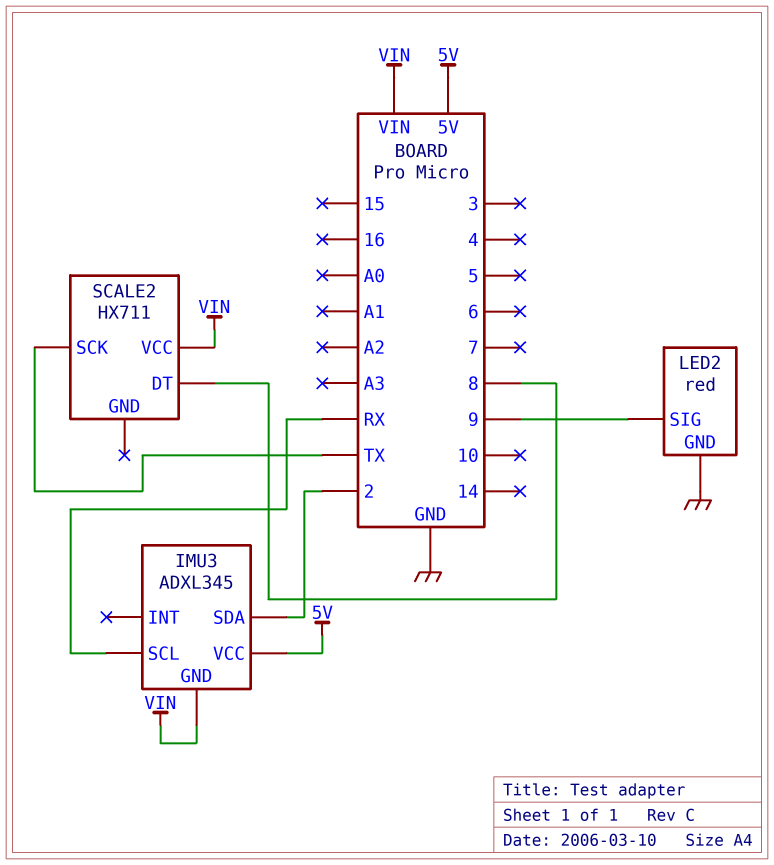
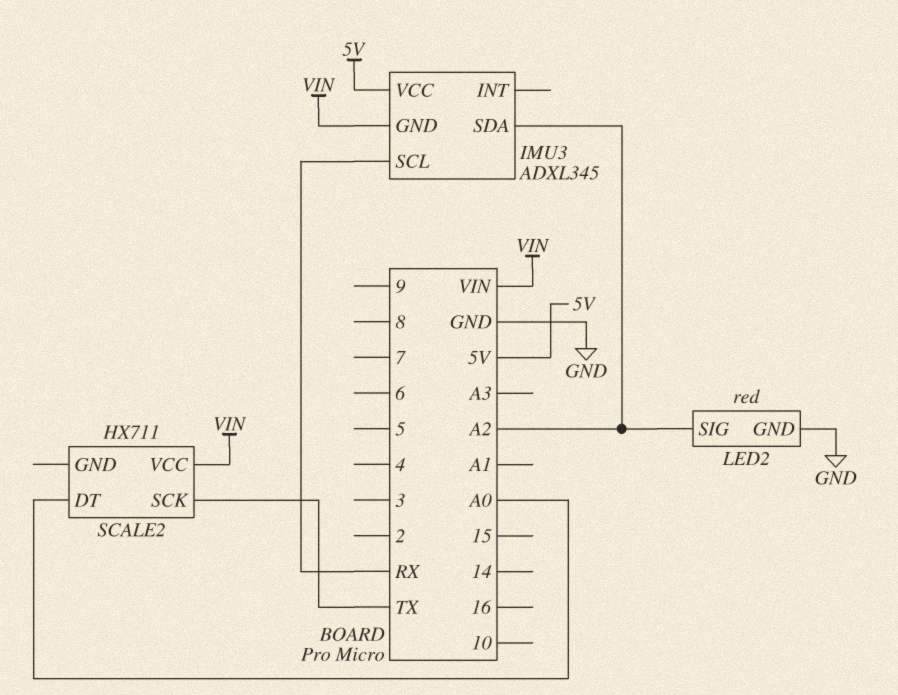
IMU3 pin SDA: 2 -> A2
LED2 pin SIG: 9 -> A2
SCALE2 pin DT: 8 -> A0

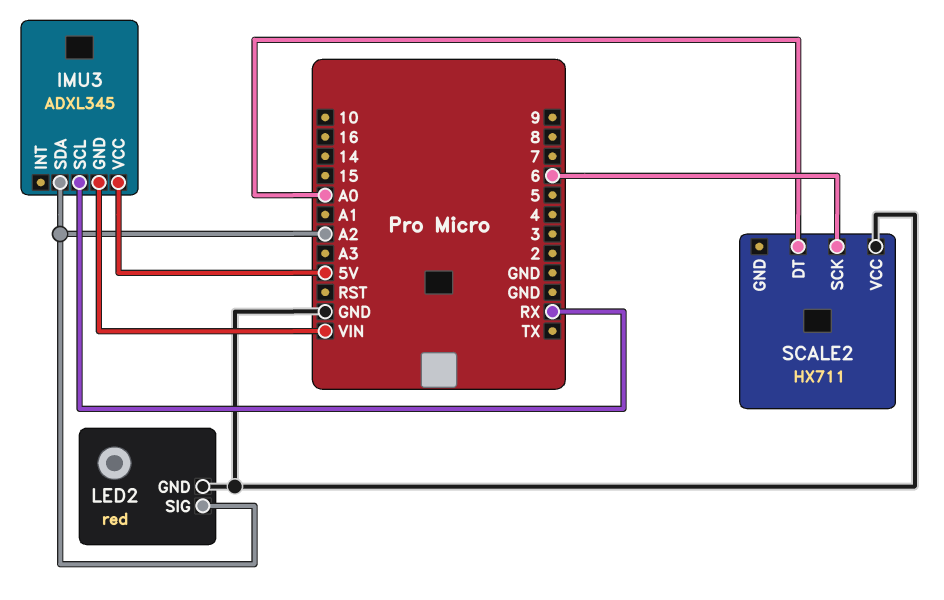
SCALE2 pin SCK: TX -> 6
SCALE2 pin VCC: VIN -> GND

